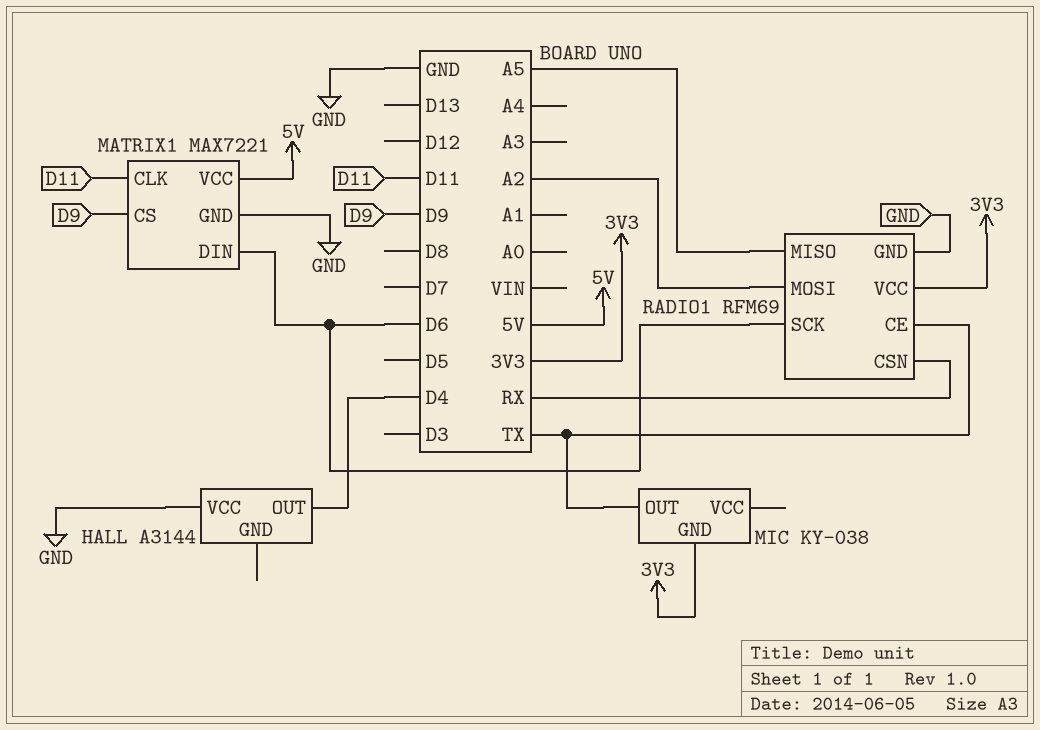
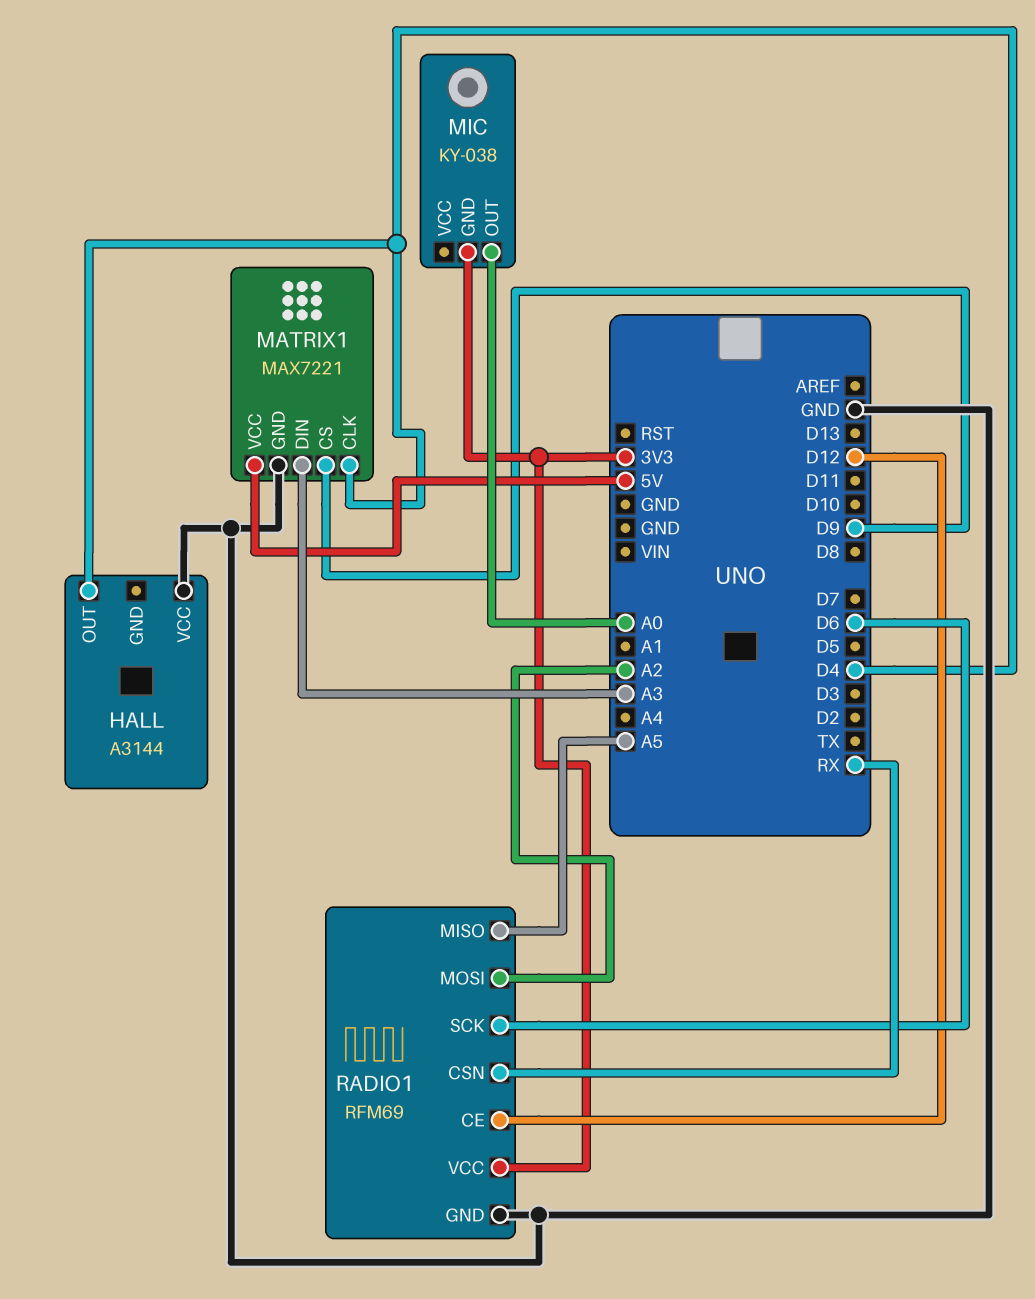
MATRIX1 pin CLK: D11 -> D4
MATRIX1 pin DIN: D6 -> A3
MIC pin OUT: TX -> A0
RADIO1 pin CE: TX -> D12

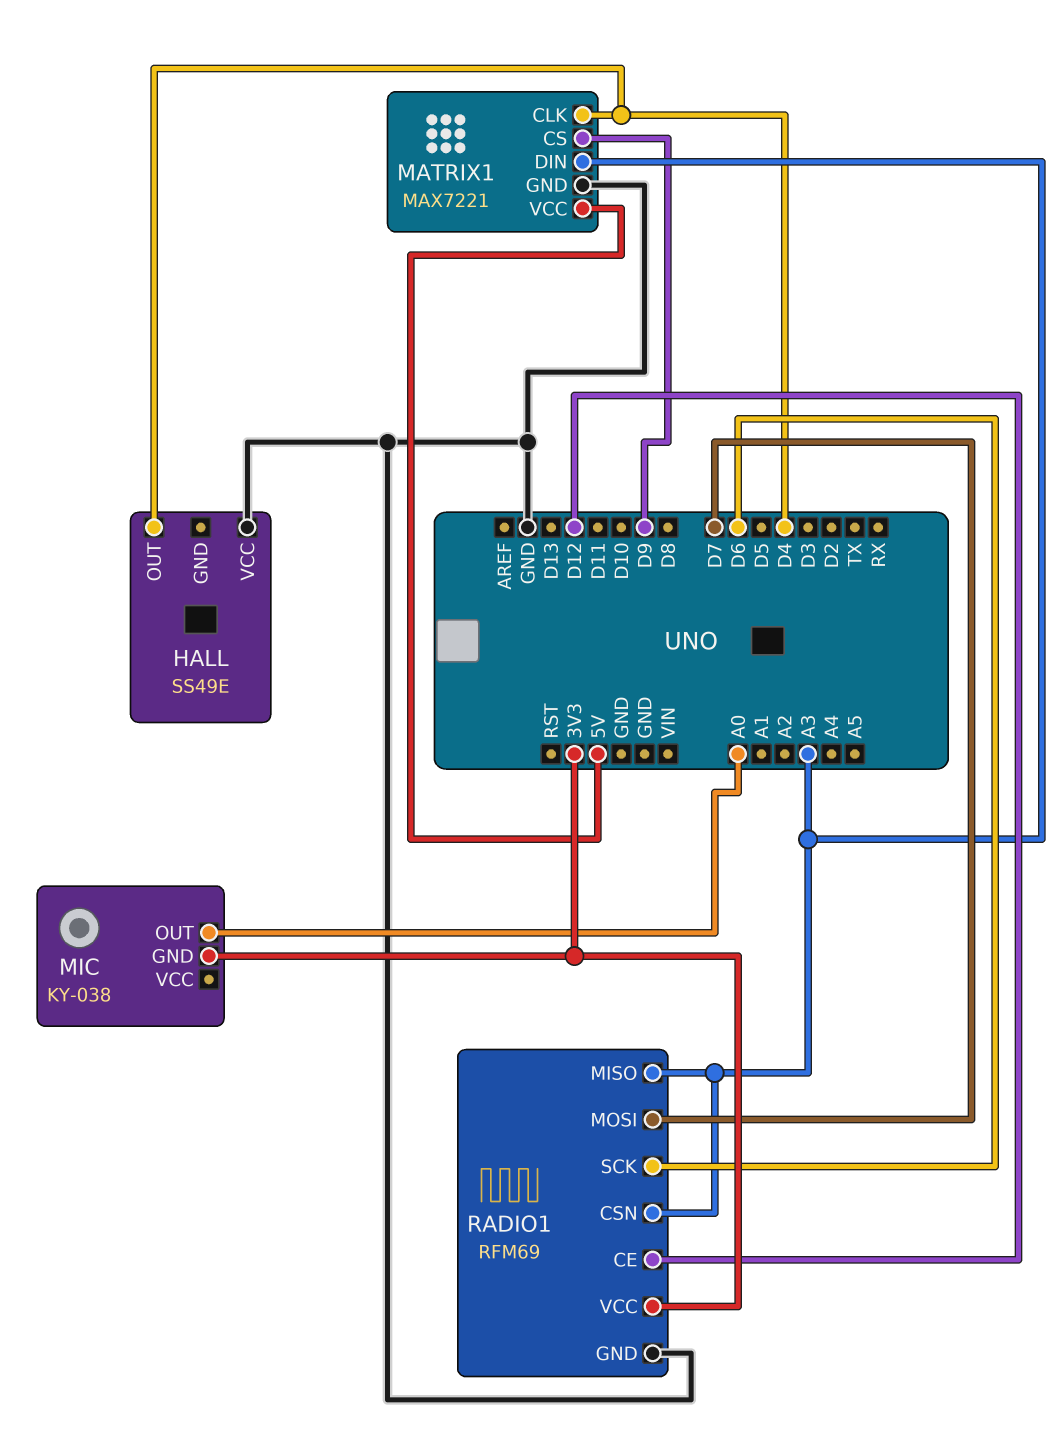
HALL: A3144 -> SS49E
RADIO1 pin CSN: RX -> A3
RADIO1 pin MISO: A5 -> A3
RADIO1 pin MOSI: A2 -> D7

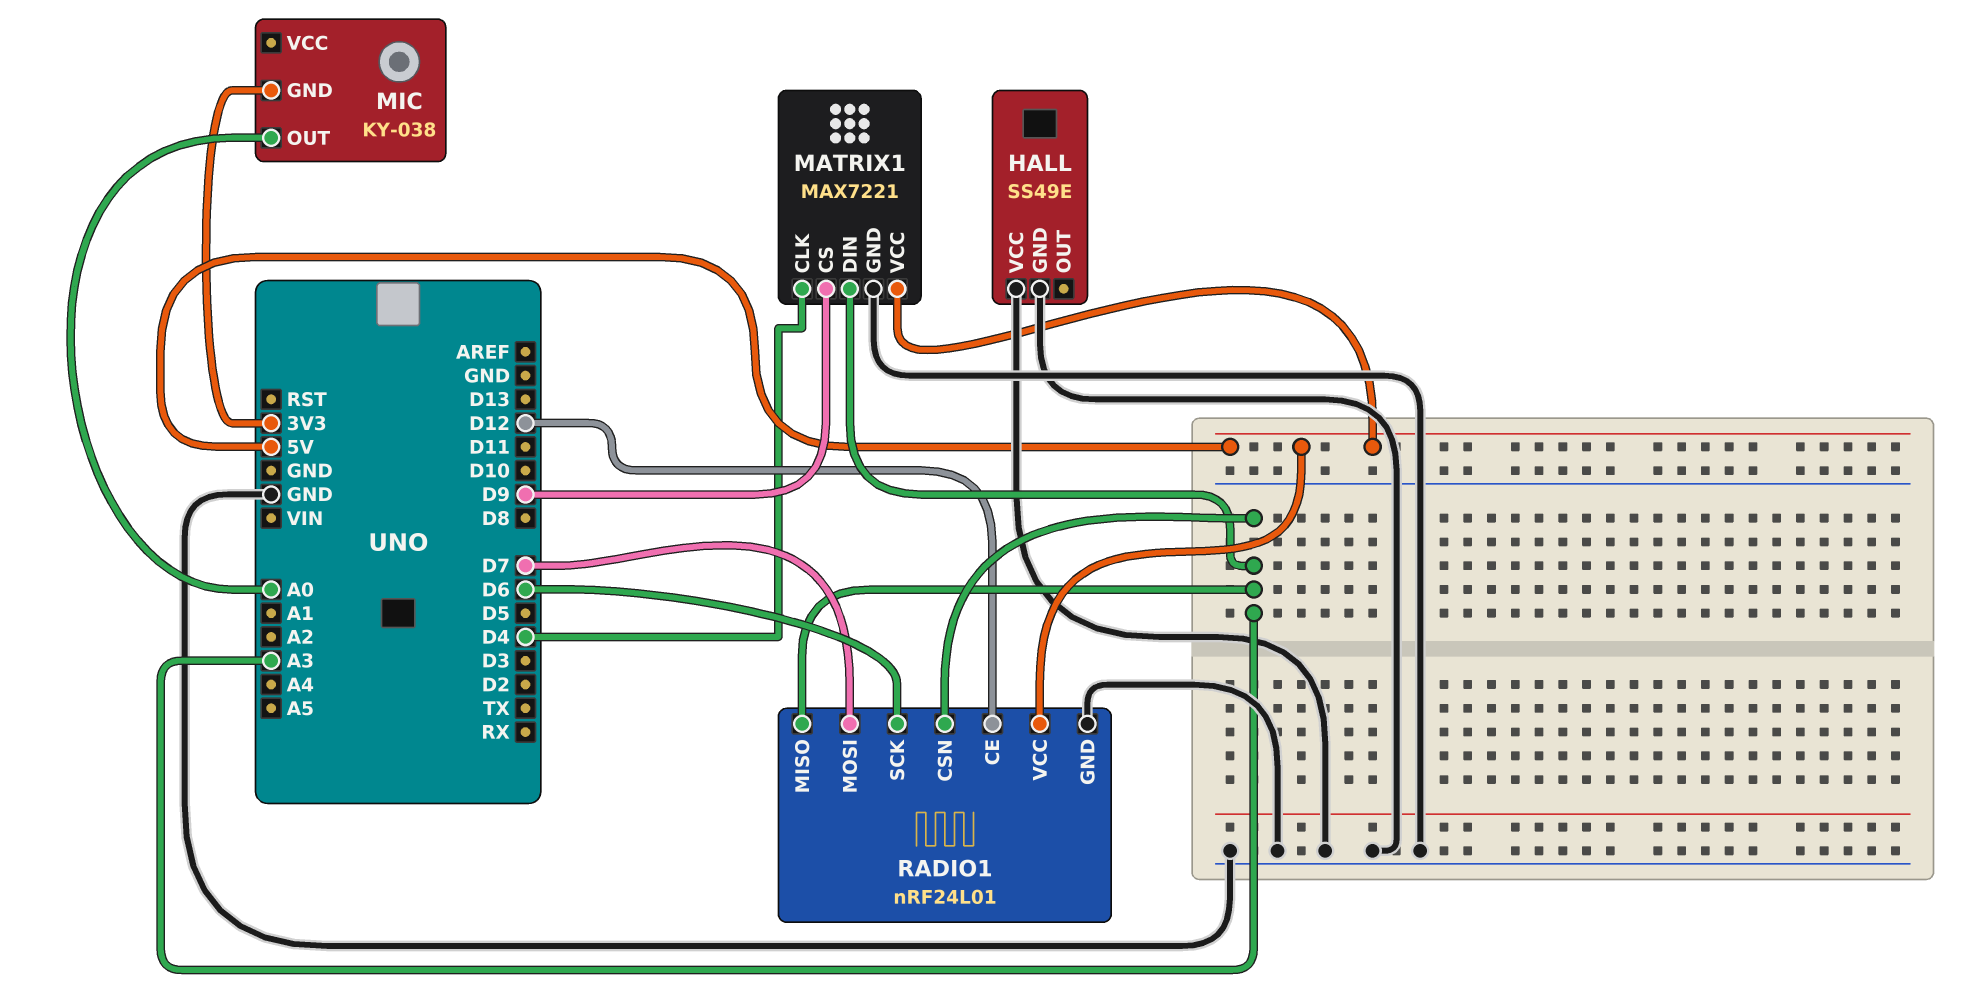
HALL pin GND: none -> GND
HALL pin OUT: D4 -> none
RADIO1: RFM69 -> nRF24L01
RADIO1 pin VCC: 3V3 -> 5V

